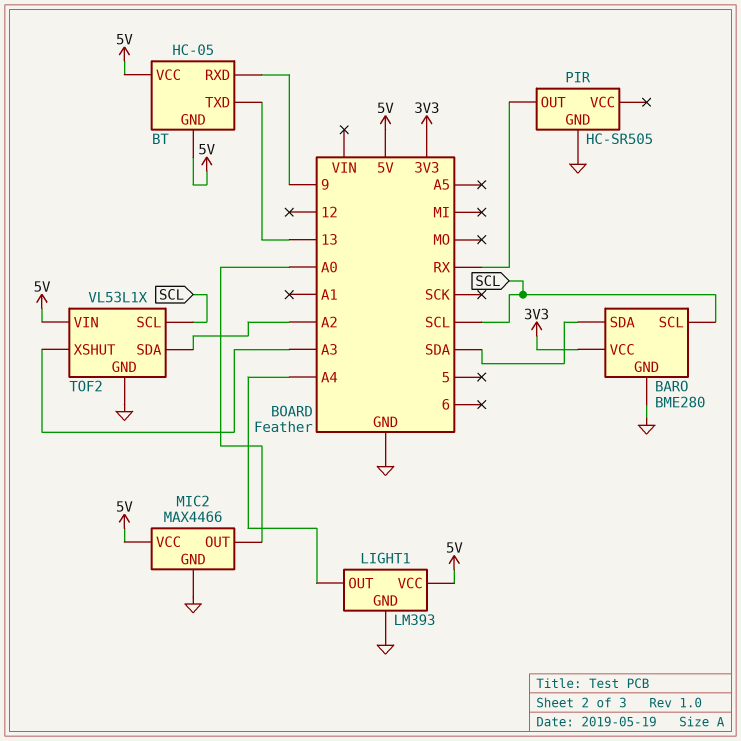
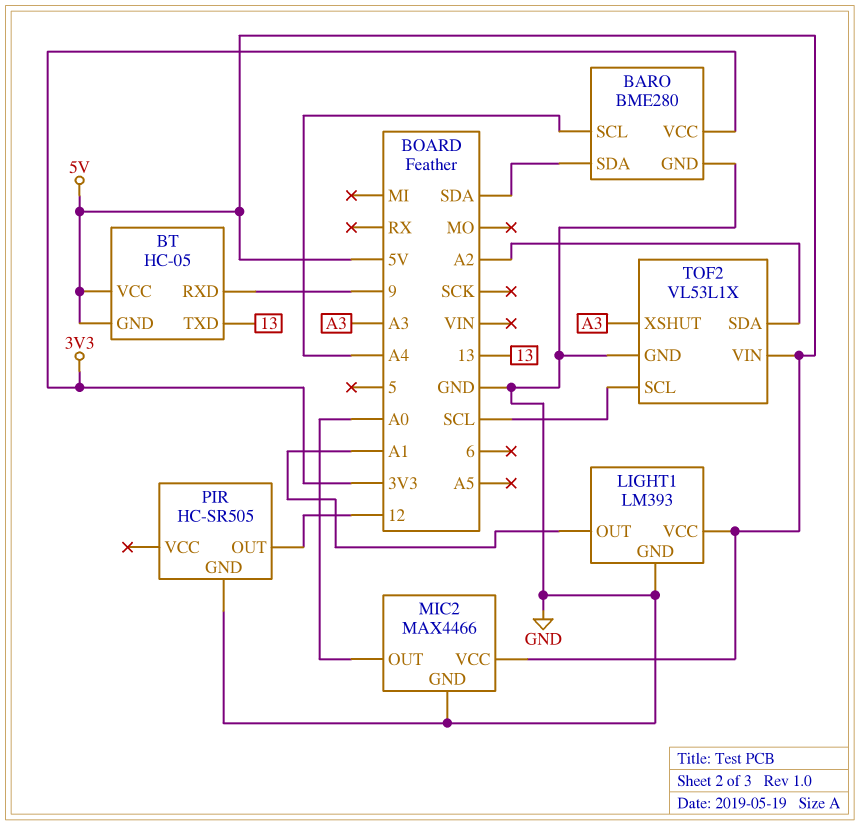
BARO pin SCL: SCL -> A4
LIGHT1 pin OUT: A4 -> A1
PIR pin OUT: RX -> 12

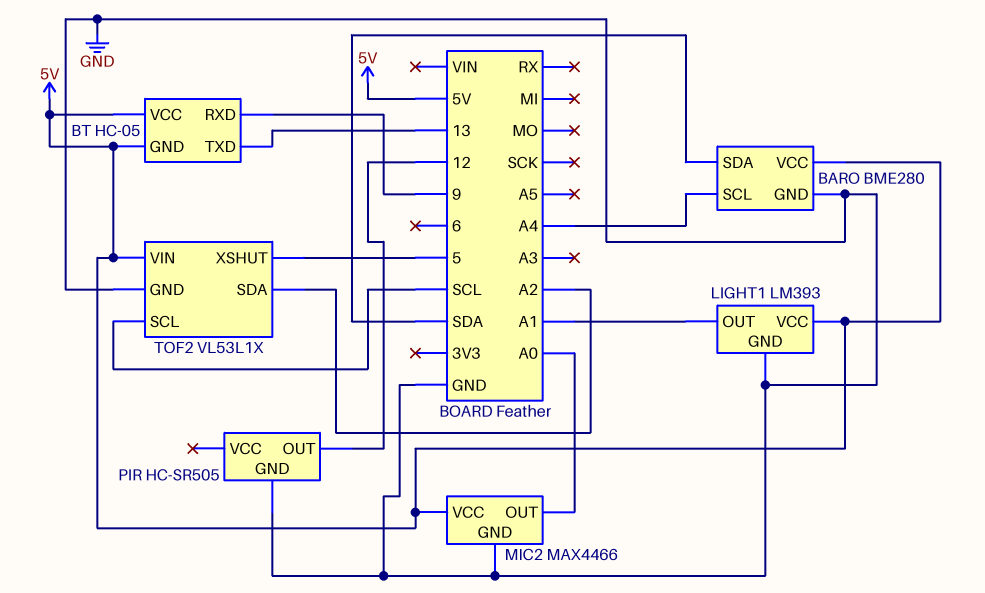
BARO pin VCC: 3V3 -> 5V
TOF2 pin XSHUT: A3 -> 5

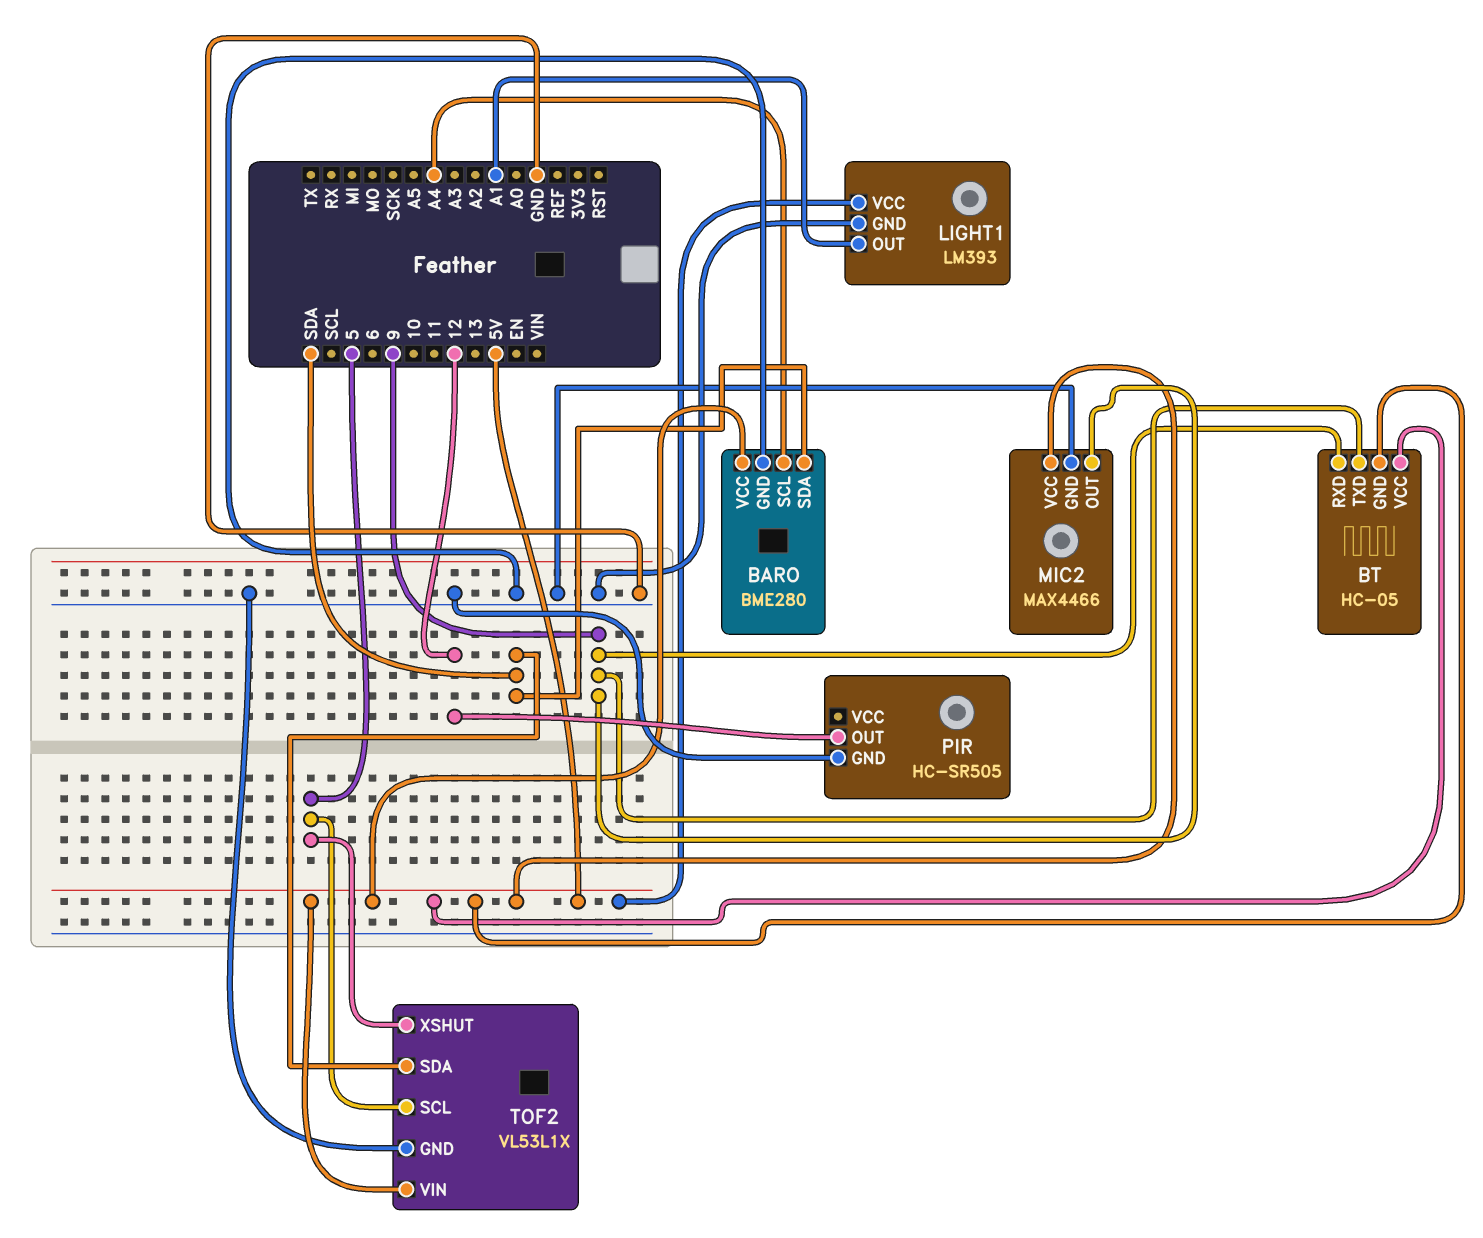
BT pin TXD: 13 -> 9
MIC2 pin OUT: A0 -> 9
TOF2 pin SCL: SCL -> 5
TOF2 pin SDA: A2 -> SDA

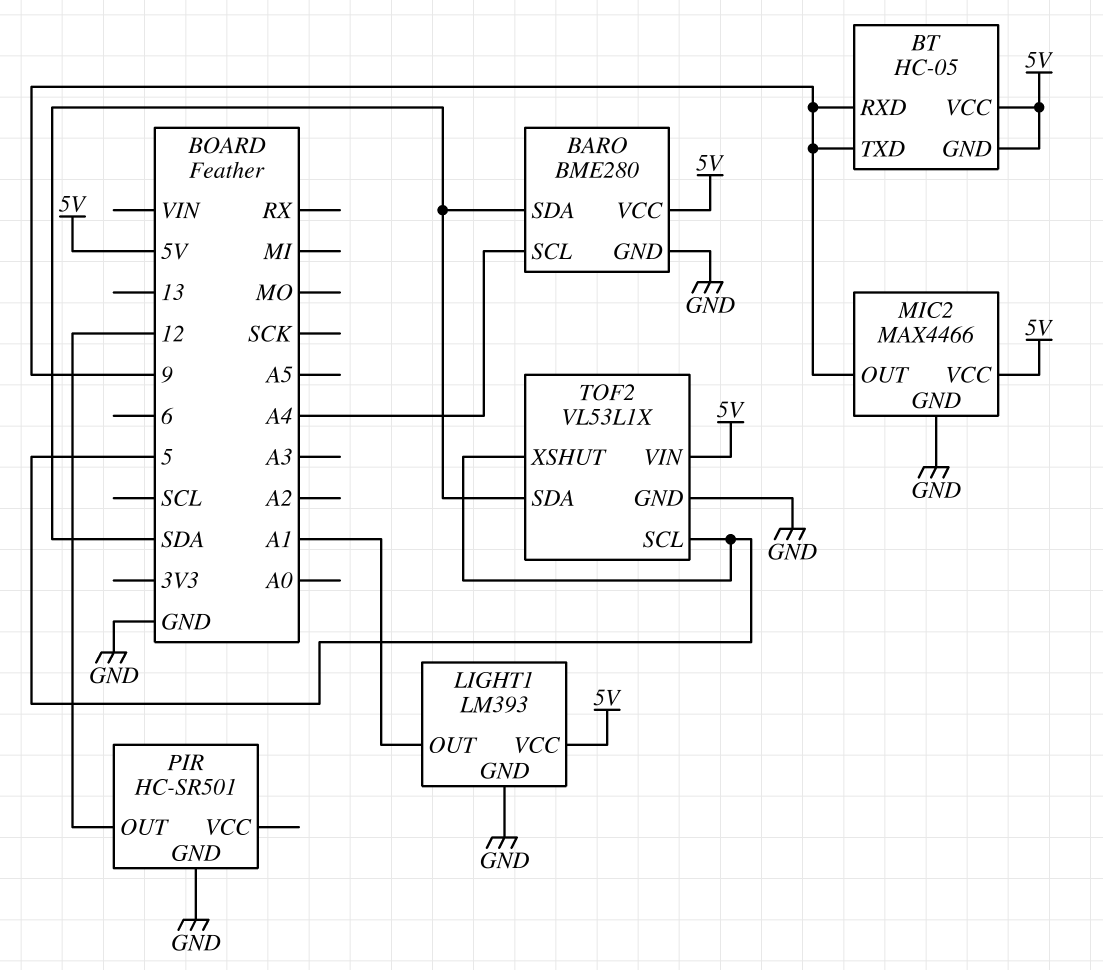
PIR: HC-SR505 -> HC-SR501

